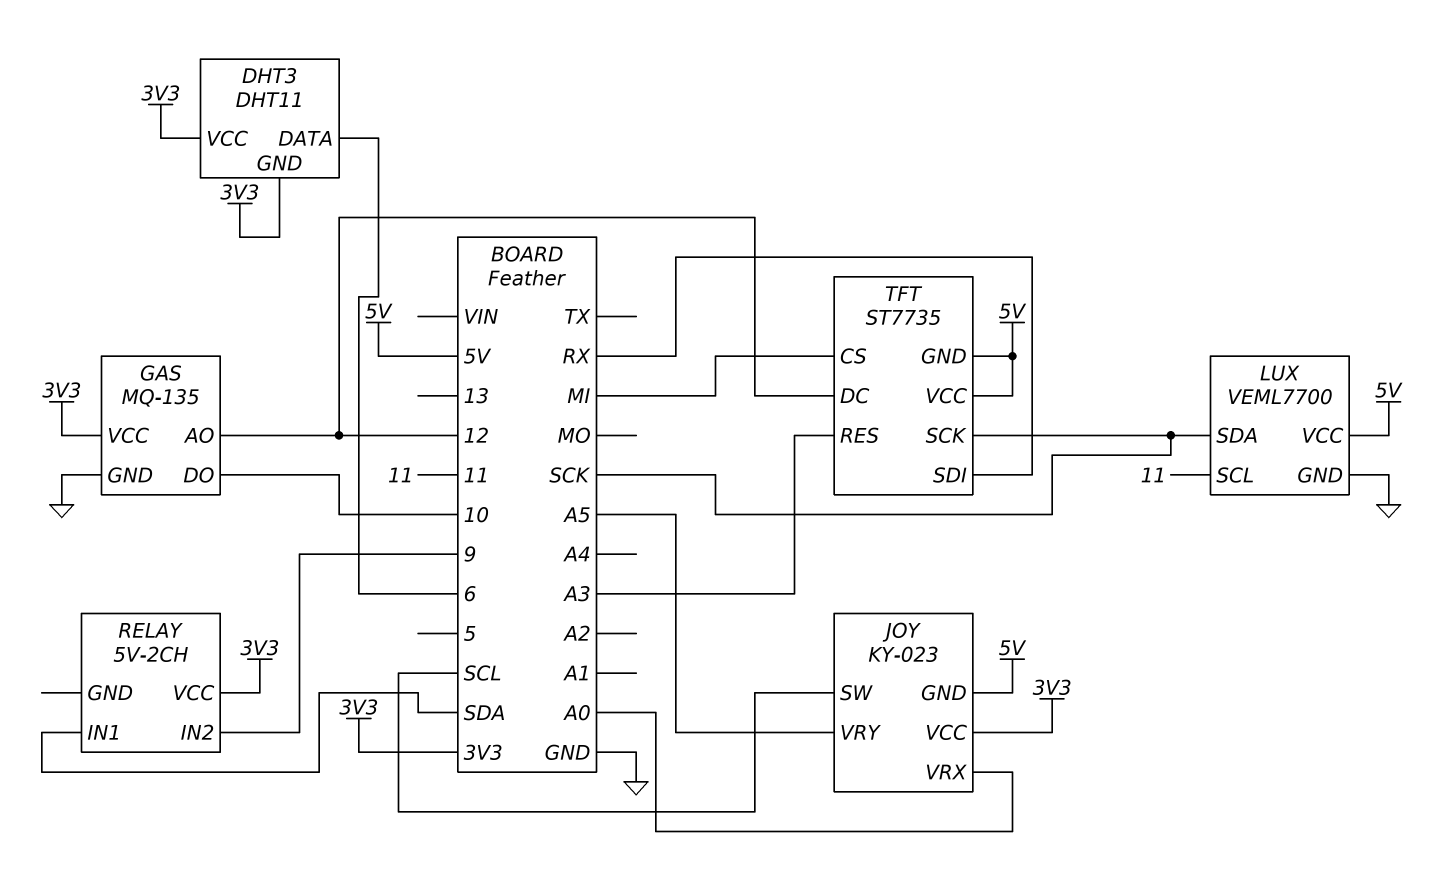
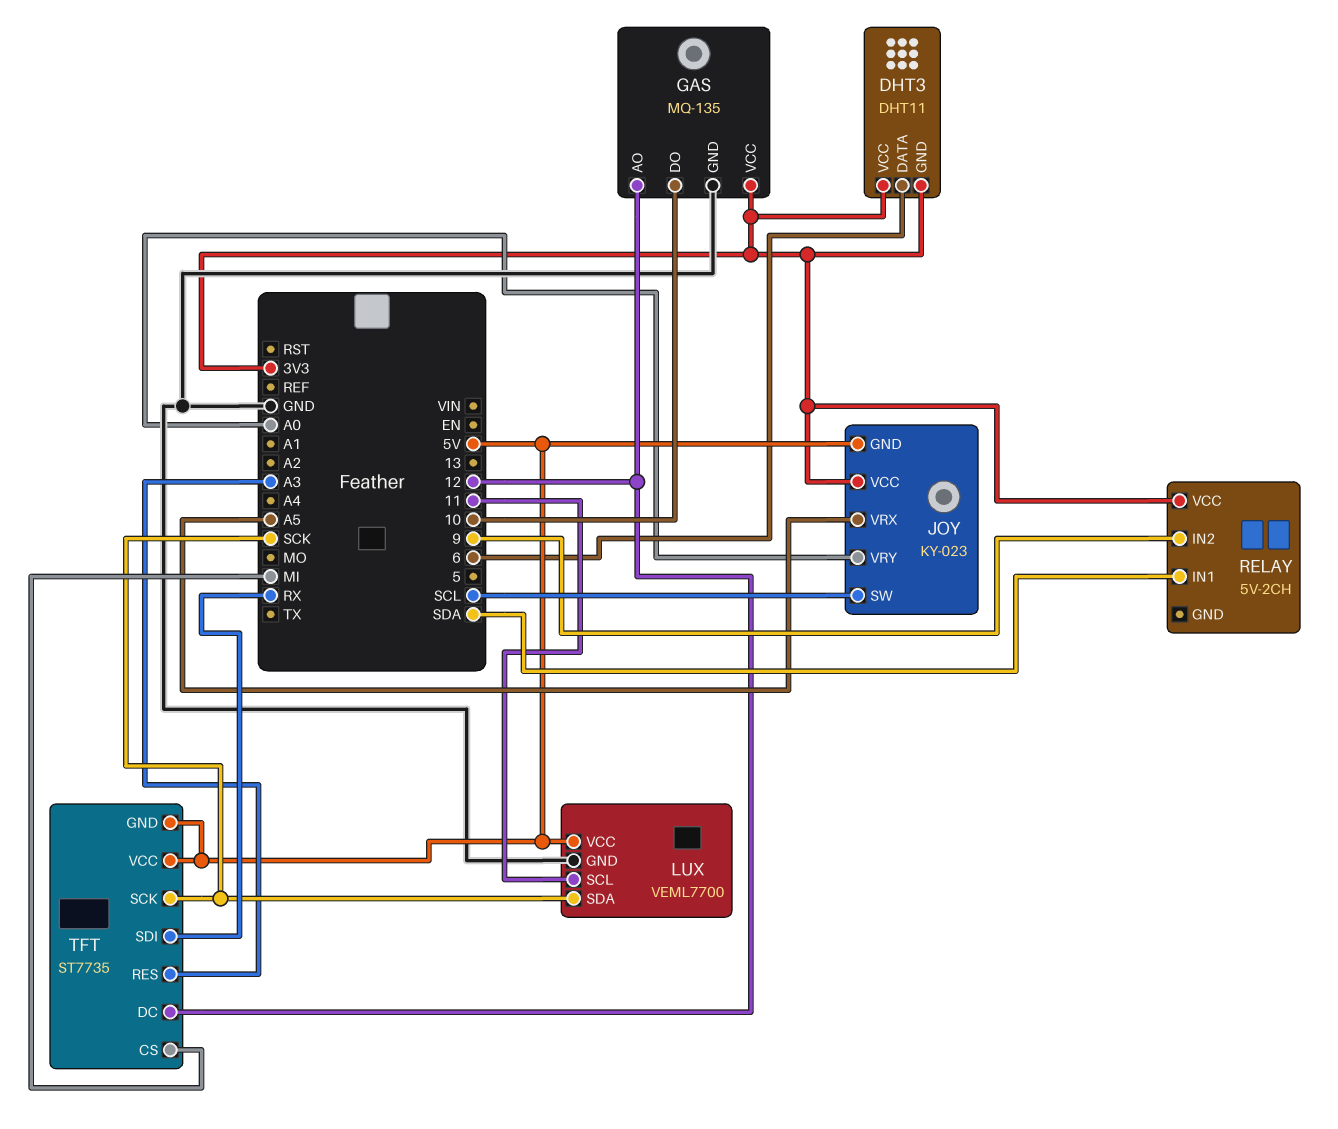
JOY pin VRX: A0 -> A5
JOY pin VRY: A5 -> A0

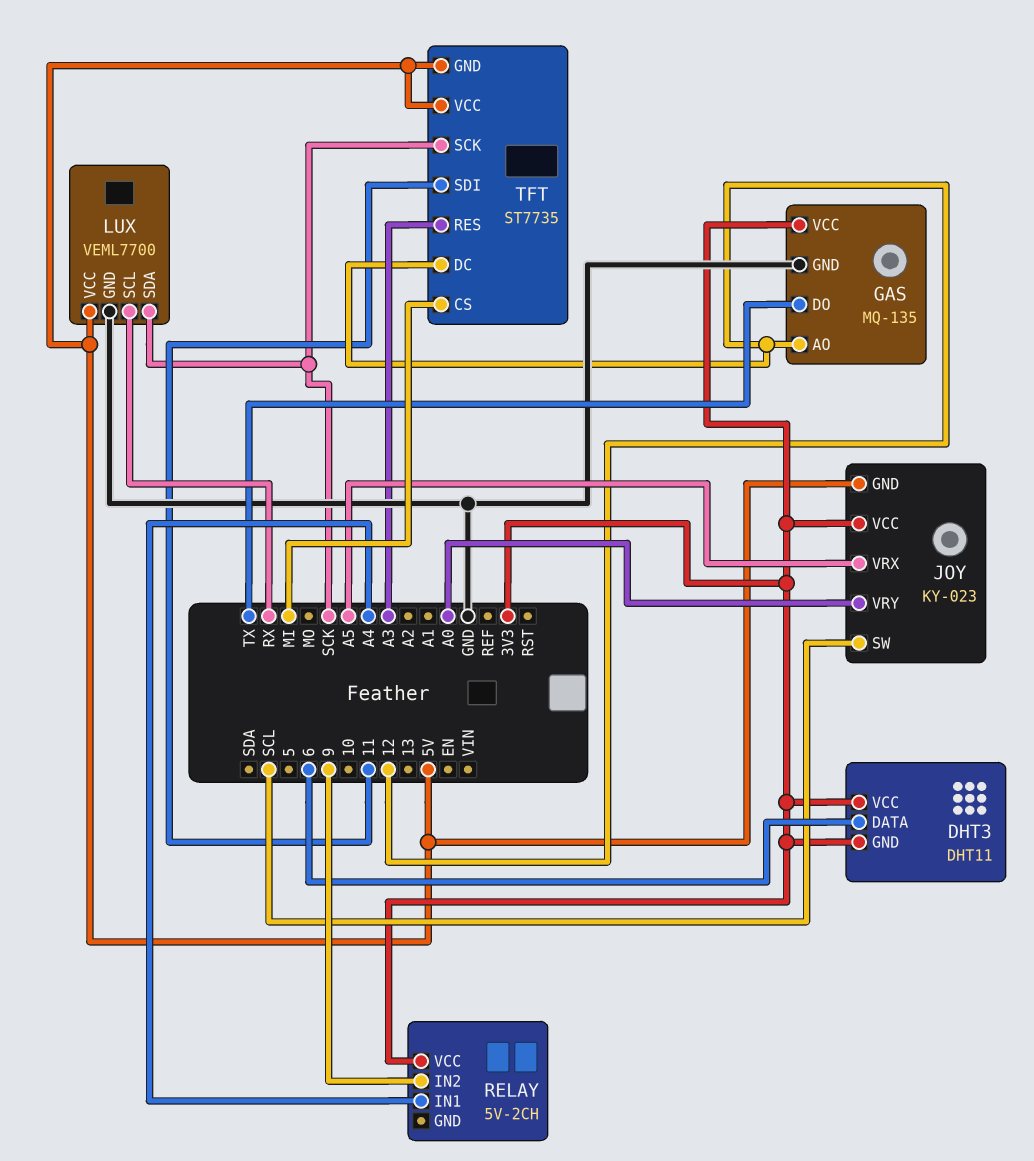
GAS pin DO: 10 -> TX
LUX pin SCL: 11 -> RX
RELAY pin IN1: SDA -> A4
TFT pin SDI: RX -> 11

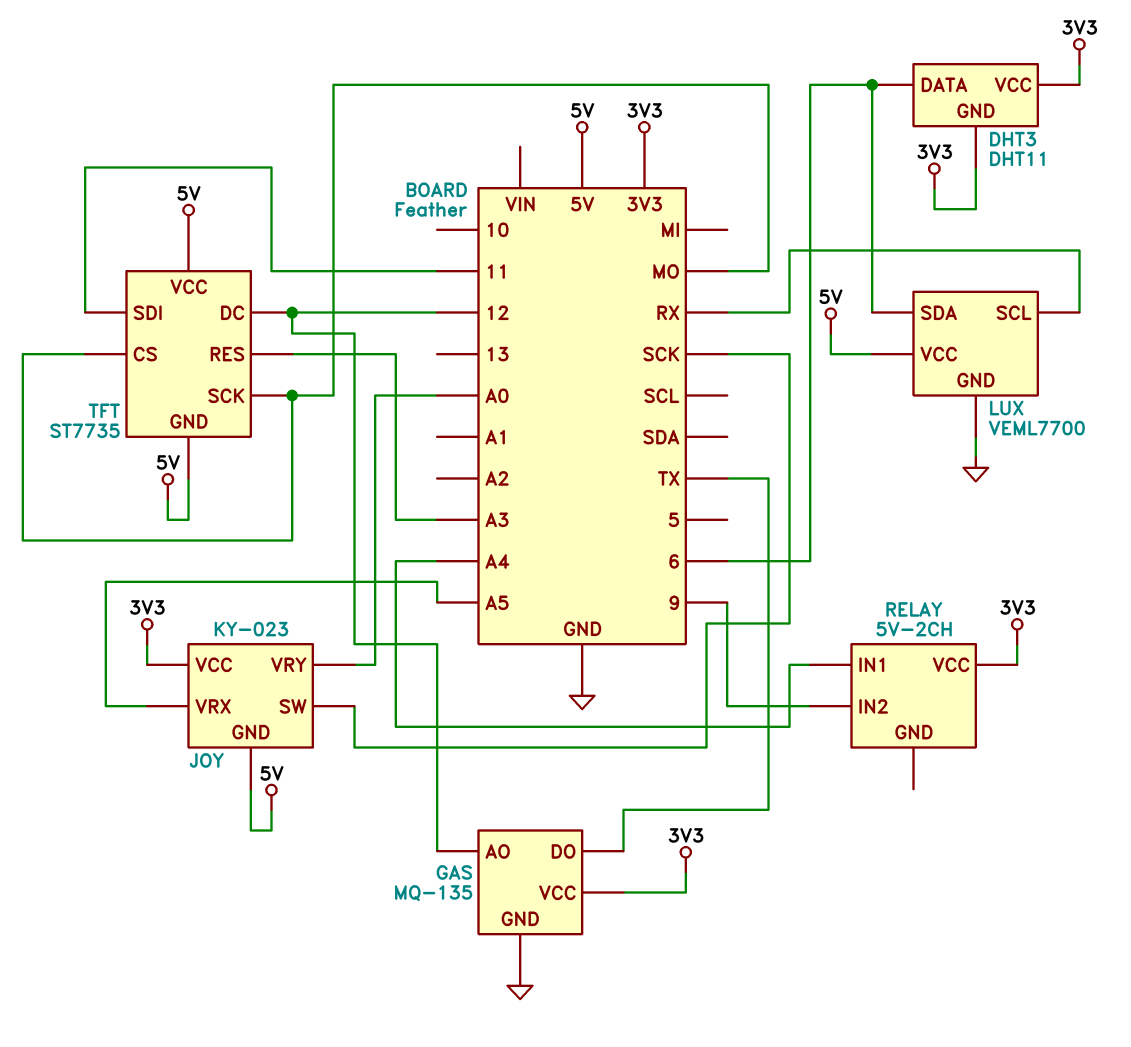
JOY pin SW: SCL -> SCK
LUX pin SDA: SCK -> 6
TFT pin CS: MI -> MO
TFT pin SCK: SCK -> MO

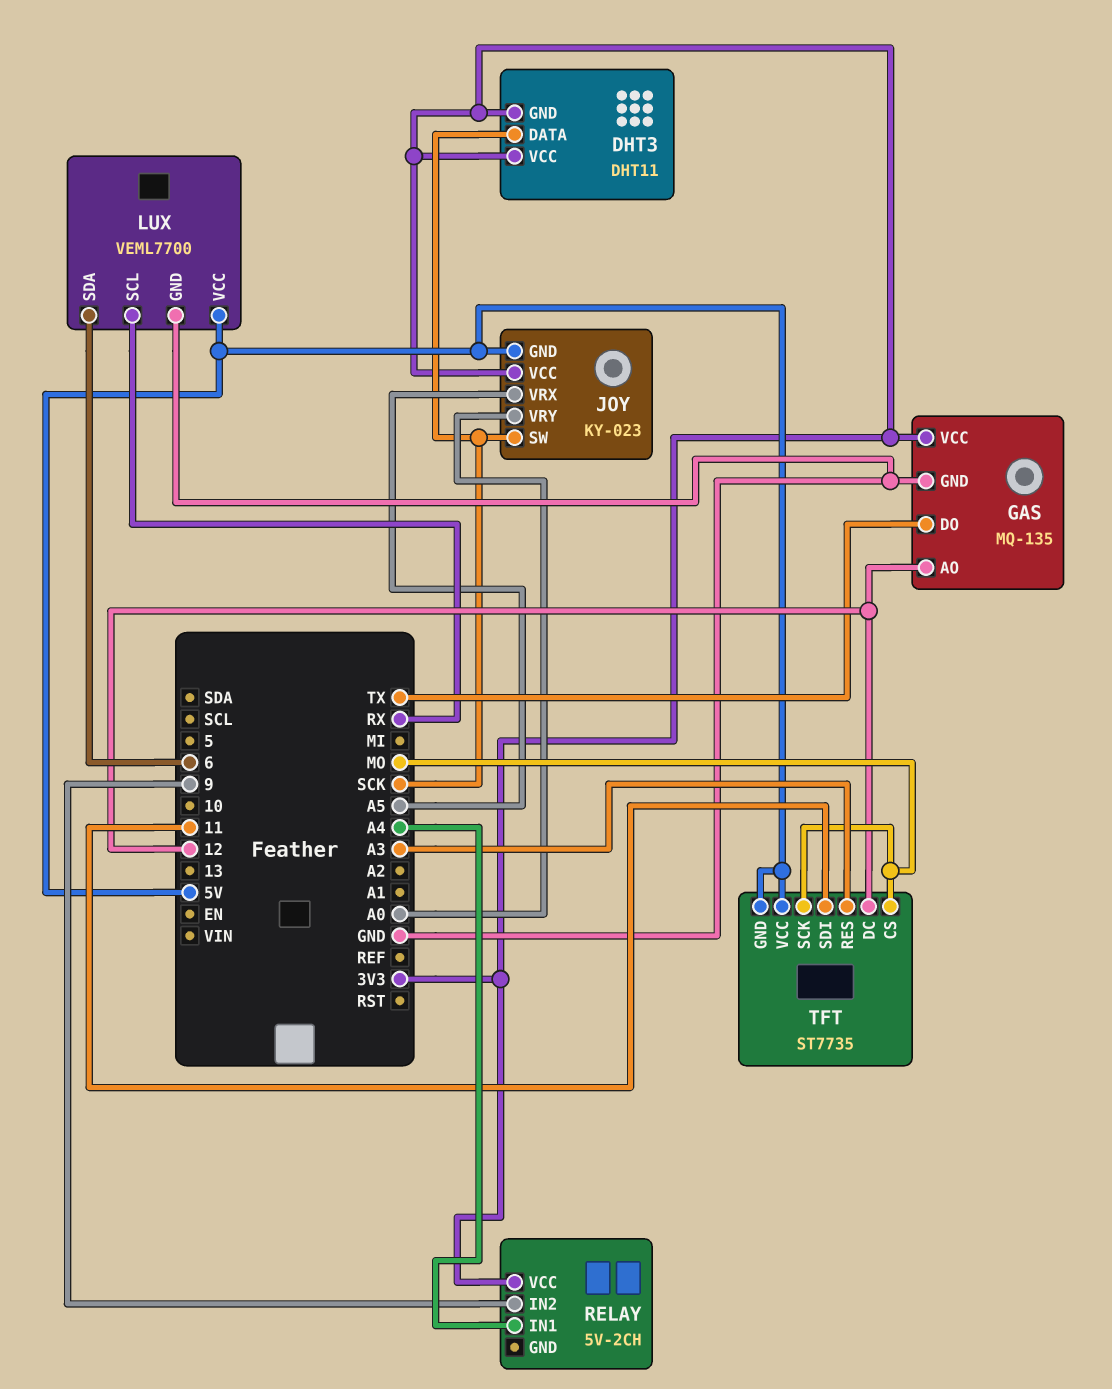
DHT3 pin DATA: 6 -> SCK

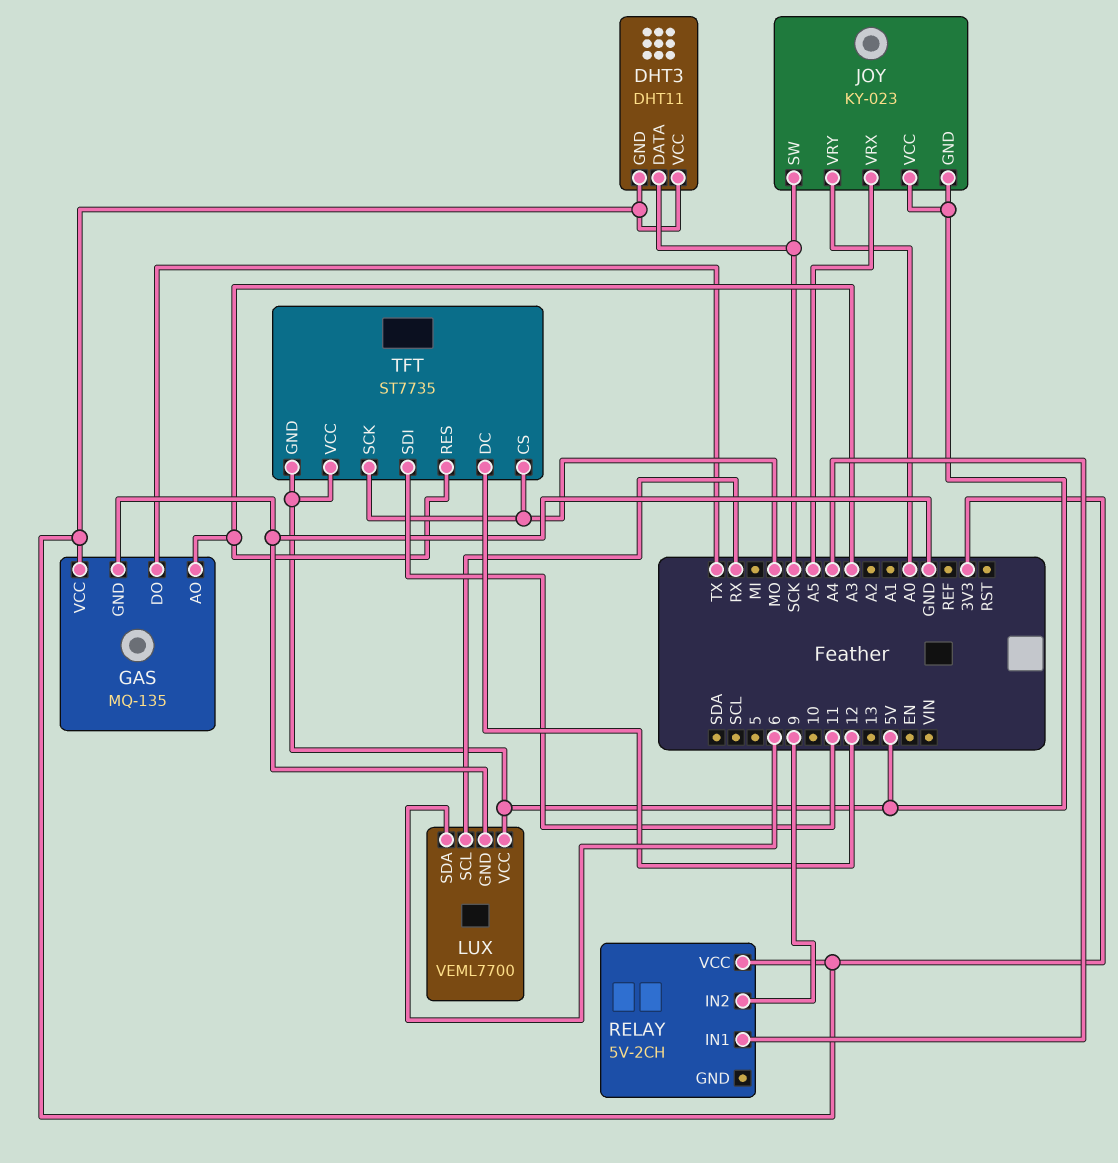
GAS pin AO: 12 -> A3
JOY pin VCC: 3V3 -> 5V

